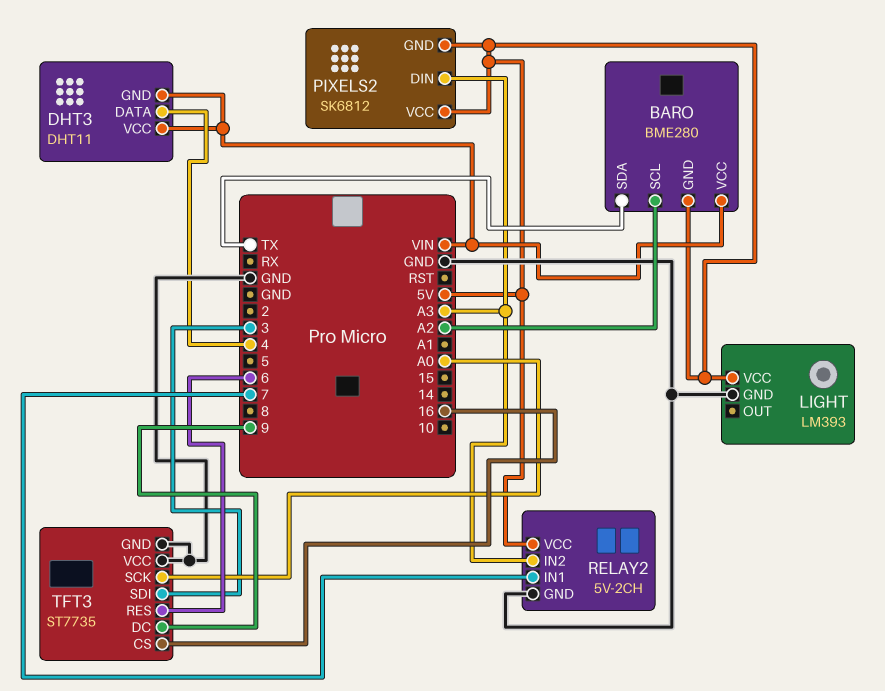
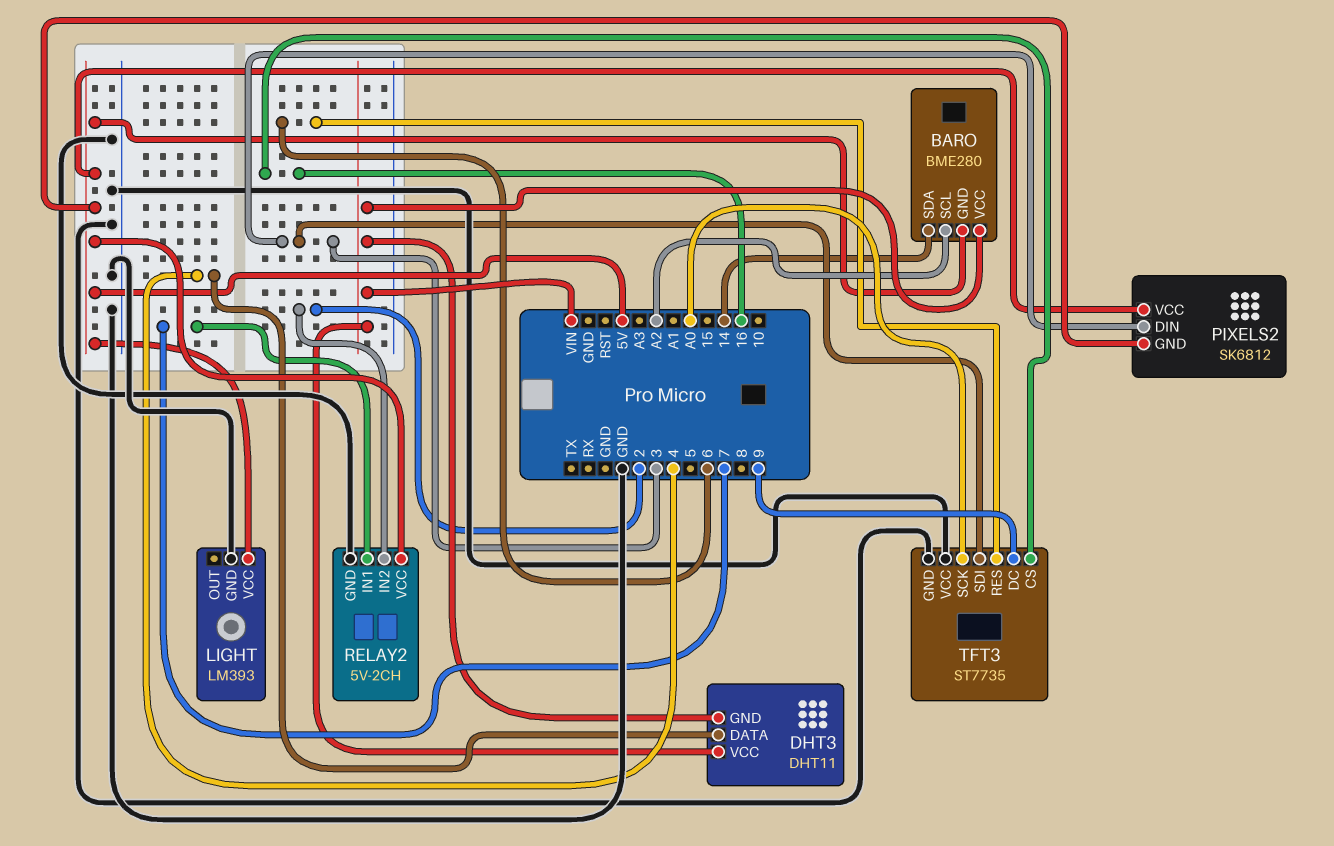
BARO pin SDA: TX -> 14
PIXELS2 pin DIN: A3 -> 3
RELAY2 pin IN2: A3 -> 2

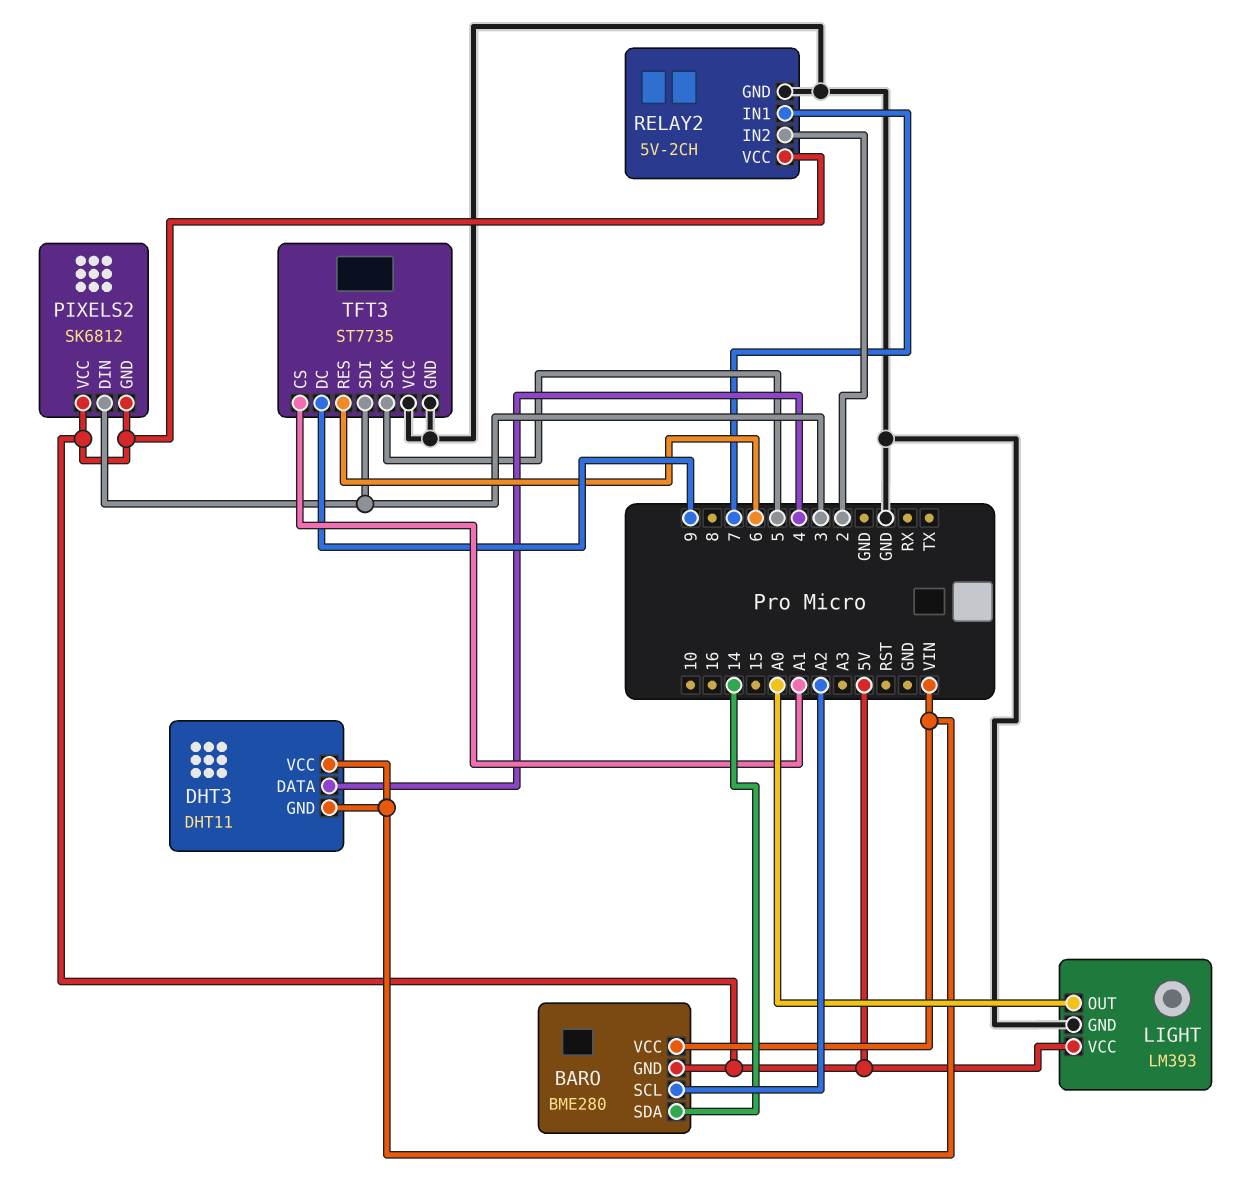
LIGHT pin OUT: none -> A0
TFT3 pin CS: 16 -> A1
TFT3 pin SCK: A0 -> 5

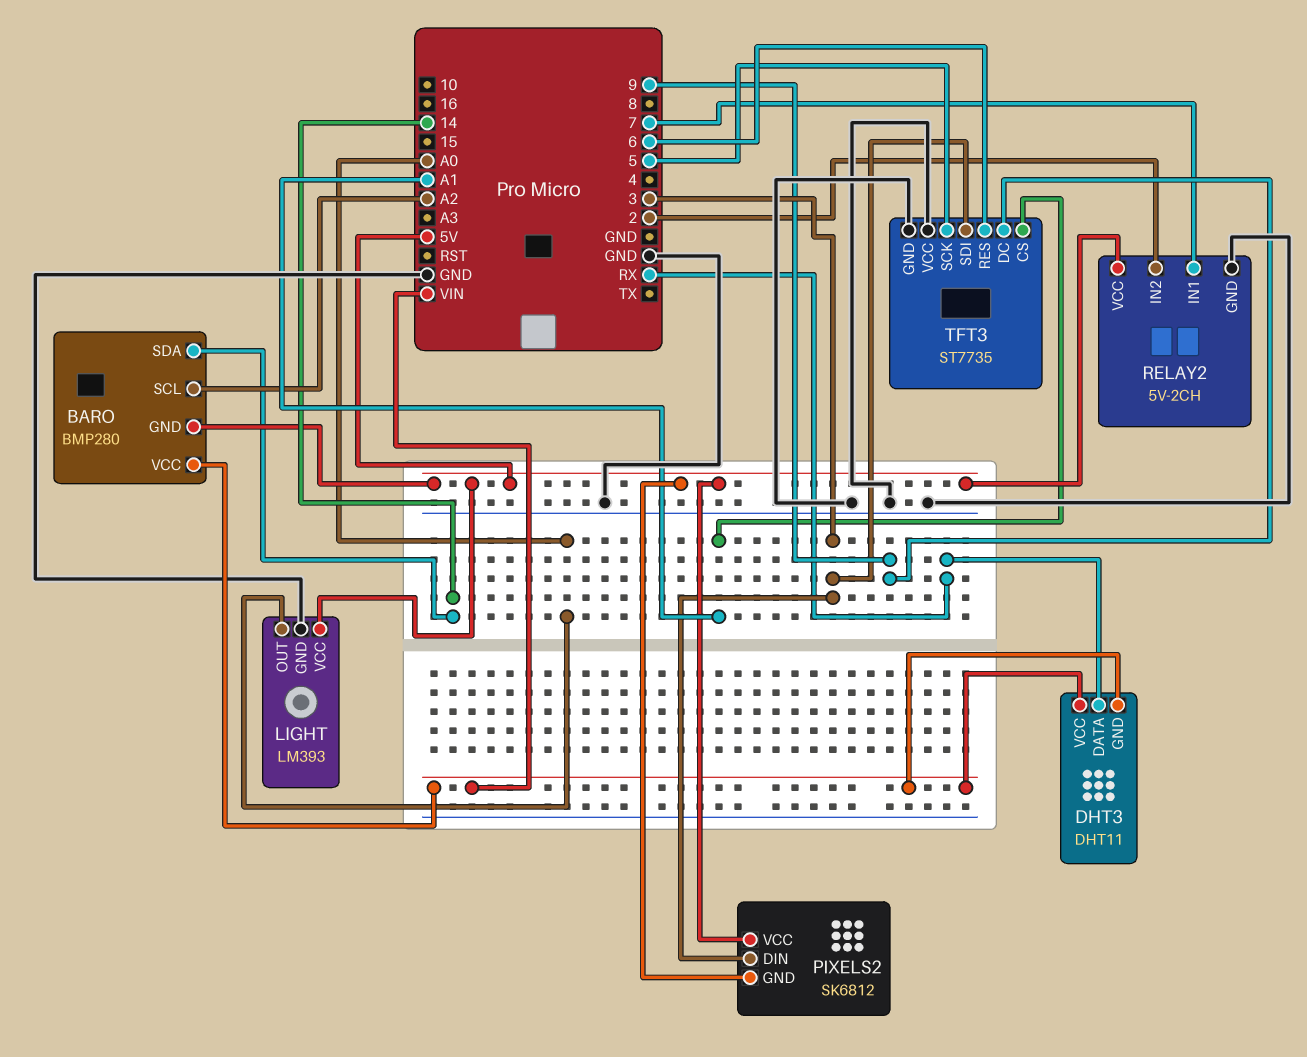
BARO: BME280 -> BMP280
DHT3 pin DATA: 4 -> RX

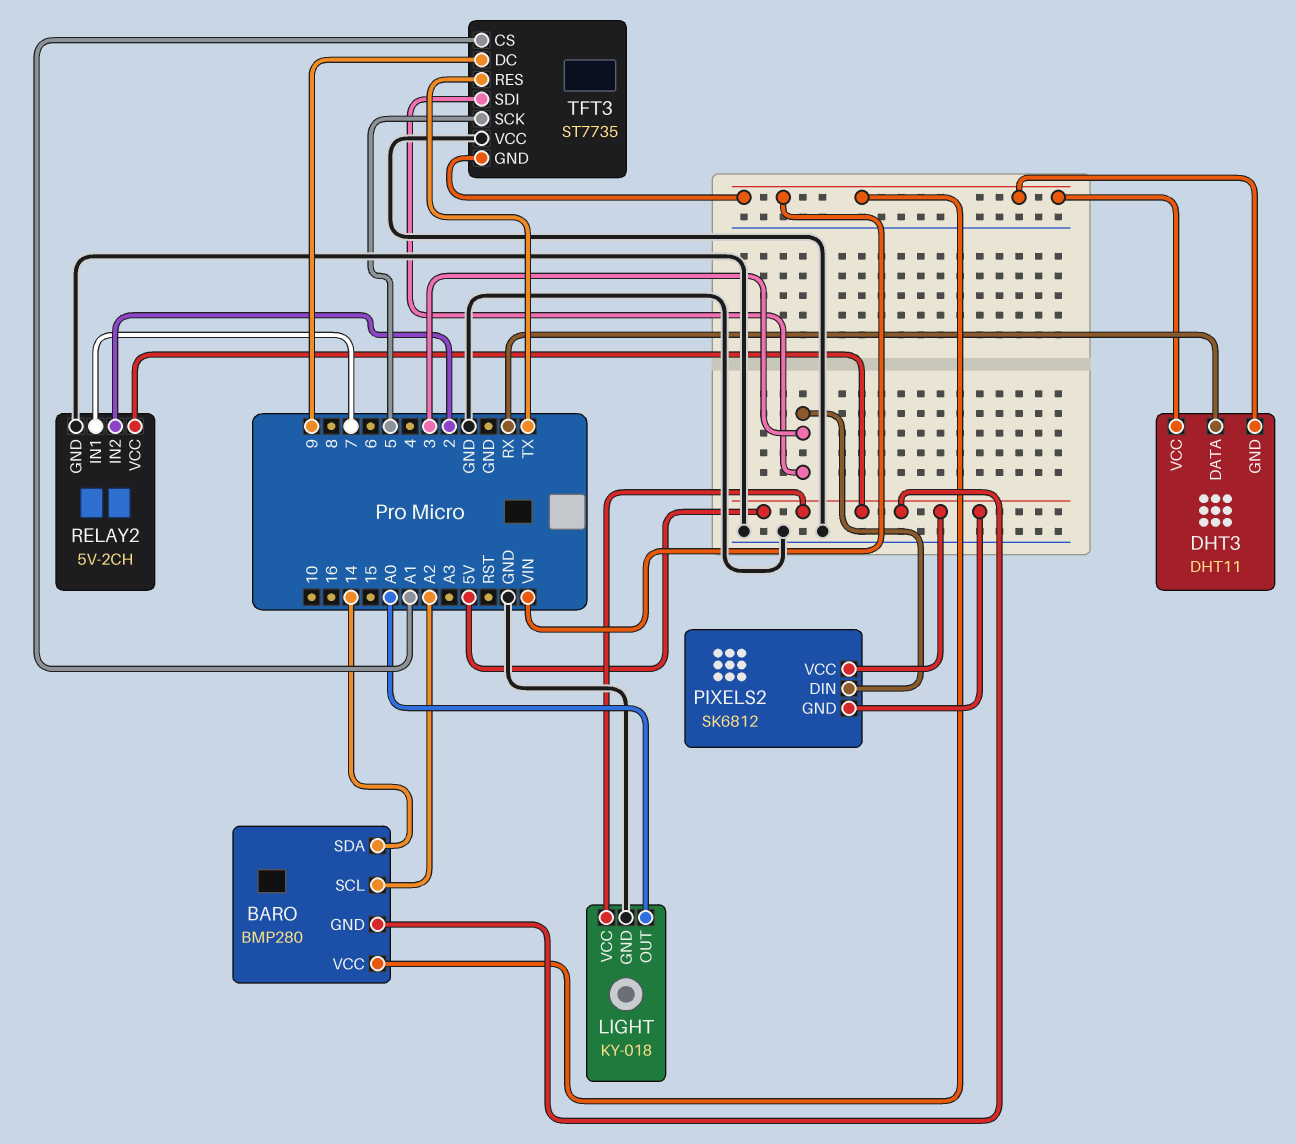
LIGHT: LM393 -> KY-018
TFT3 pin GND: GND -> VIN
TFT3 pin RES: 6 -> TX

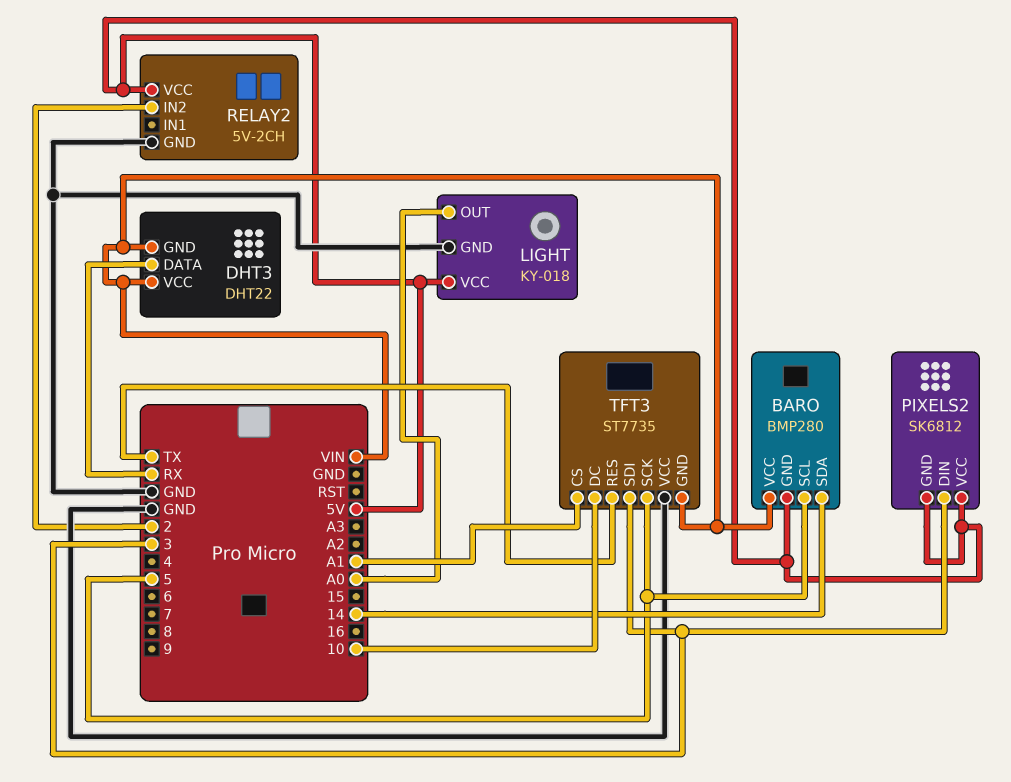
BARO pin SCL: A2 -> 5
DHT3: DHT11 -> DHT22
RELAY2 pin IN1: 7 -> none
TFT3 pin DC: 9 -> 10

